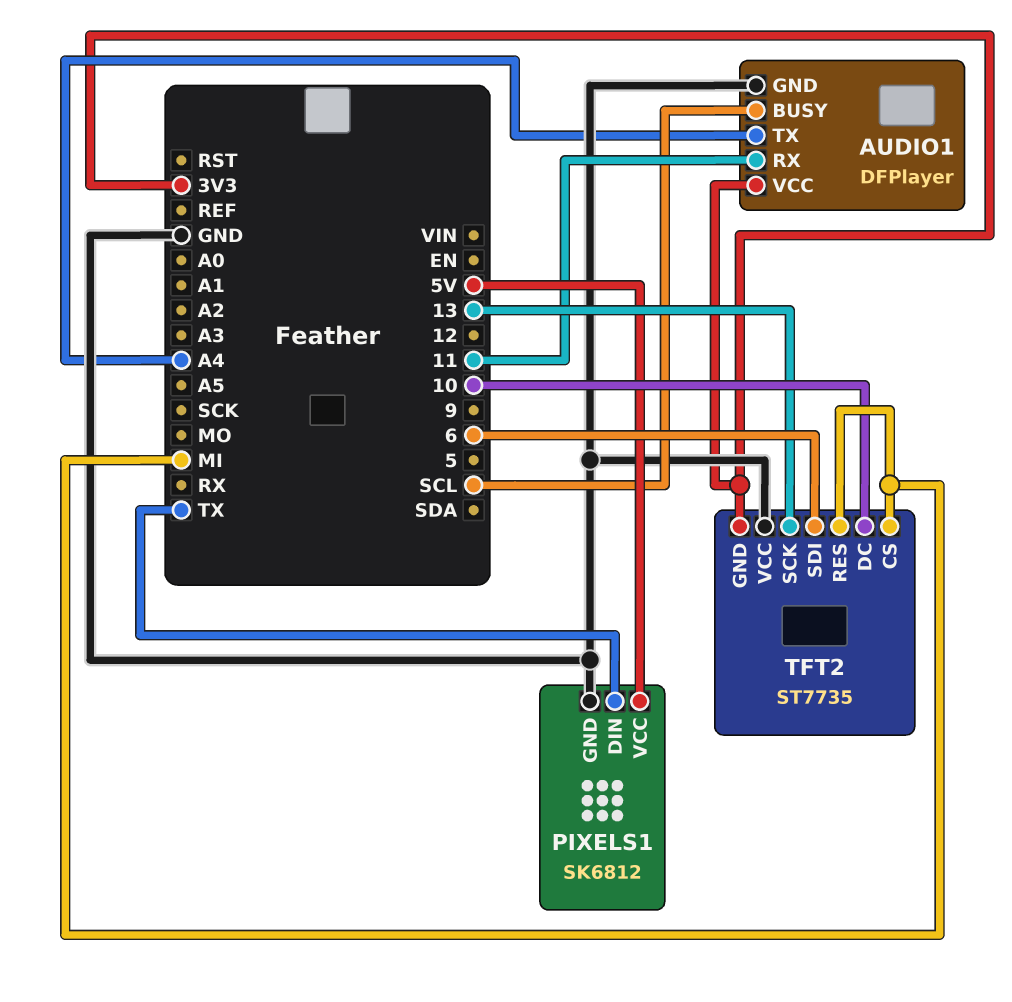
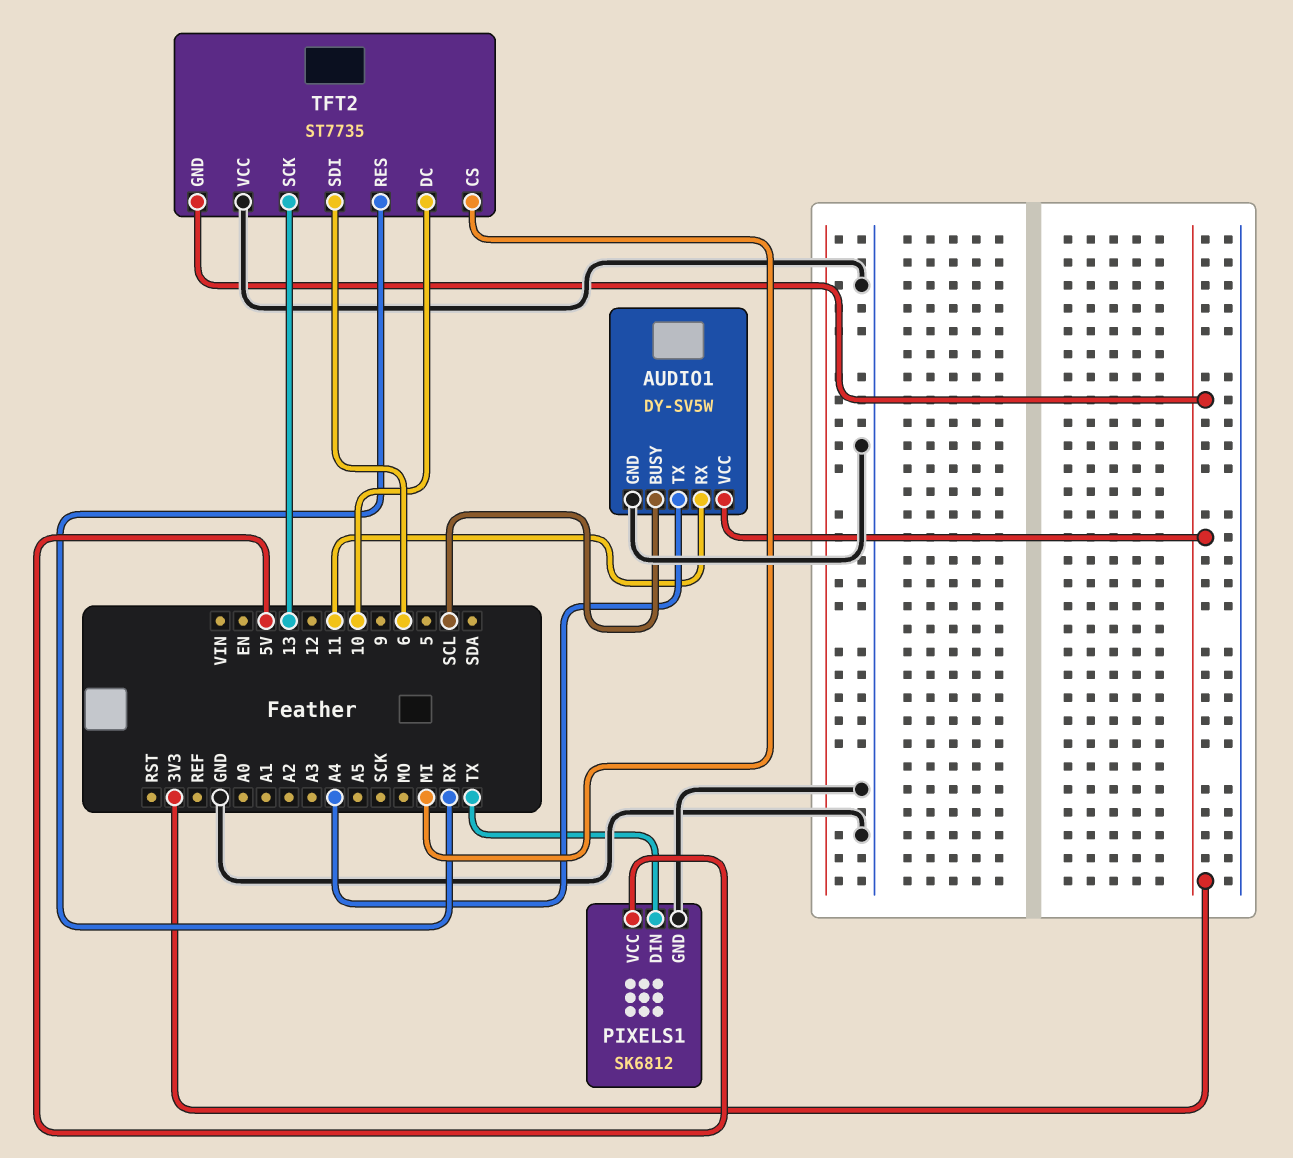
AUDIO1: DFPlayer -> DY-SV5W
TFT2 pin RES: MI -> RX

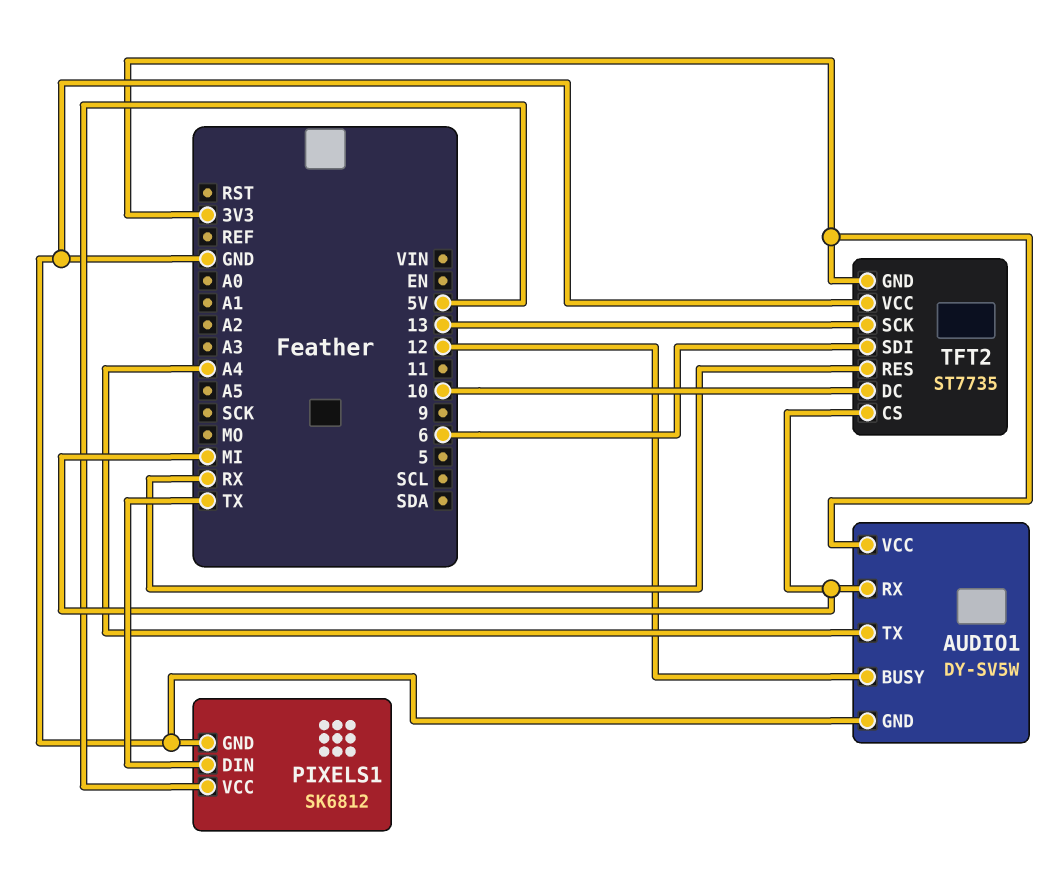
AUDIO1 pin BUSY: SCL -> 12
AUDIO1 pin RX: 11 -> MI

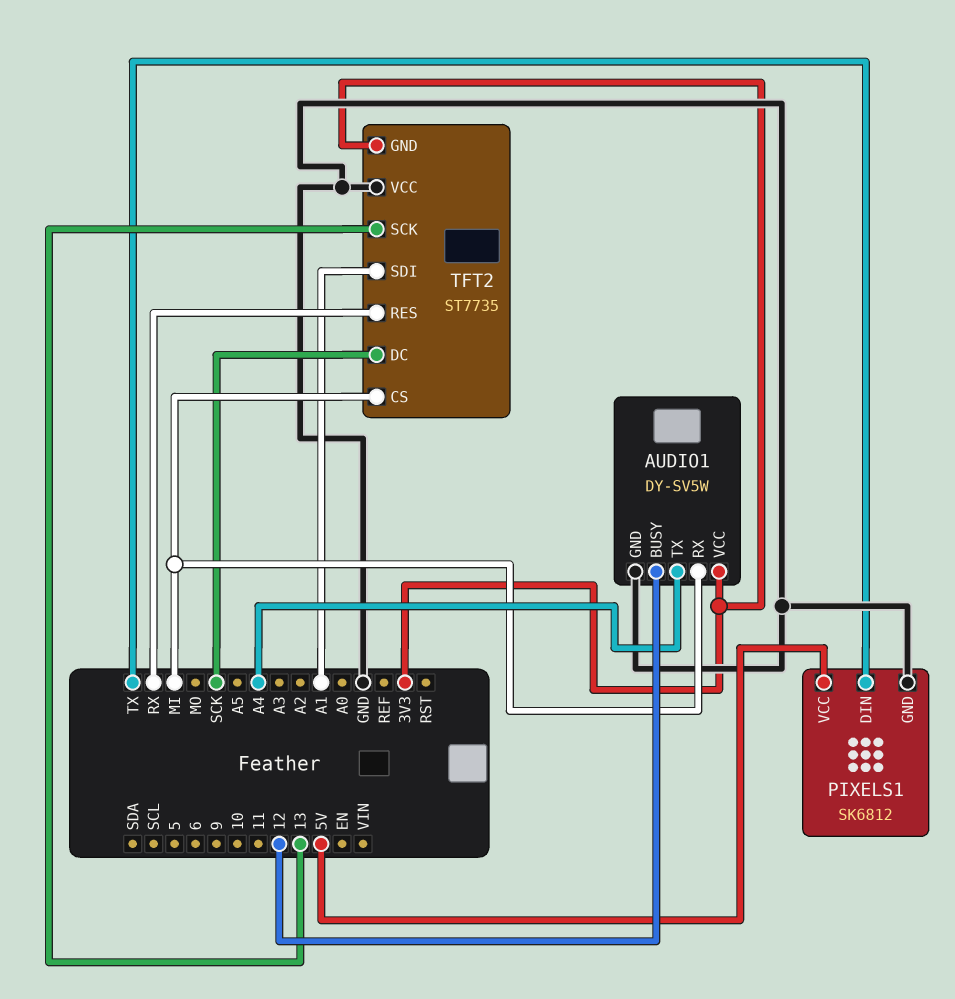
TFT2 pin DC: 10 -> SCK
TFT2 pin SDI: 6 -> A1

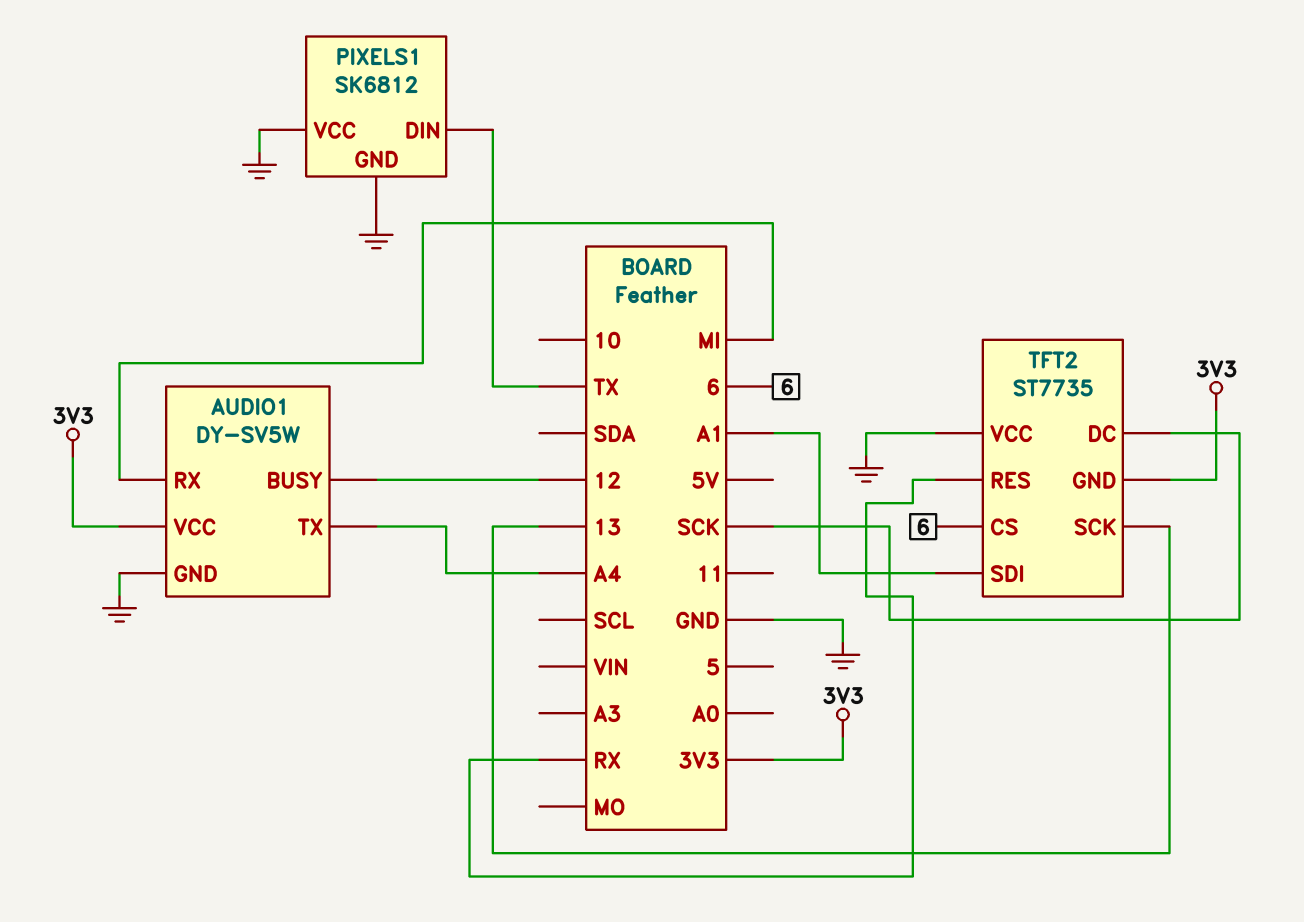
PIXELS1 pin VCC: 5V -> GND
TFT2 pin CS: MI -> 6

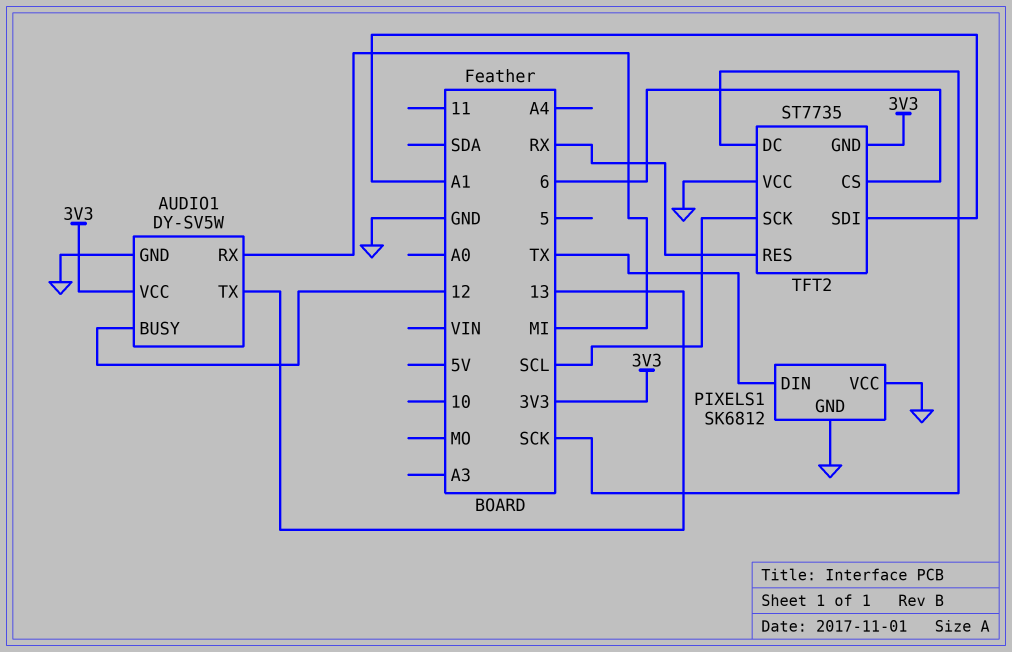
AUDIO1 pin TX: A4 -> 13
TFT2 pin SCK: 13 -> SCL

